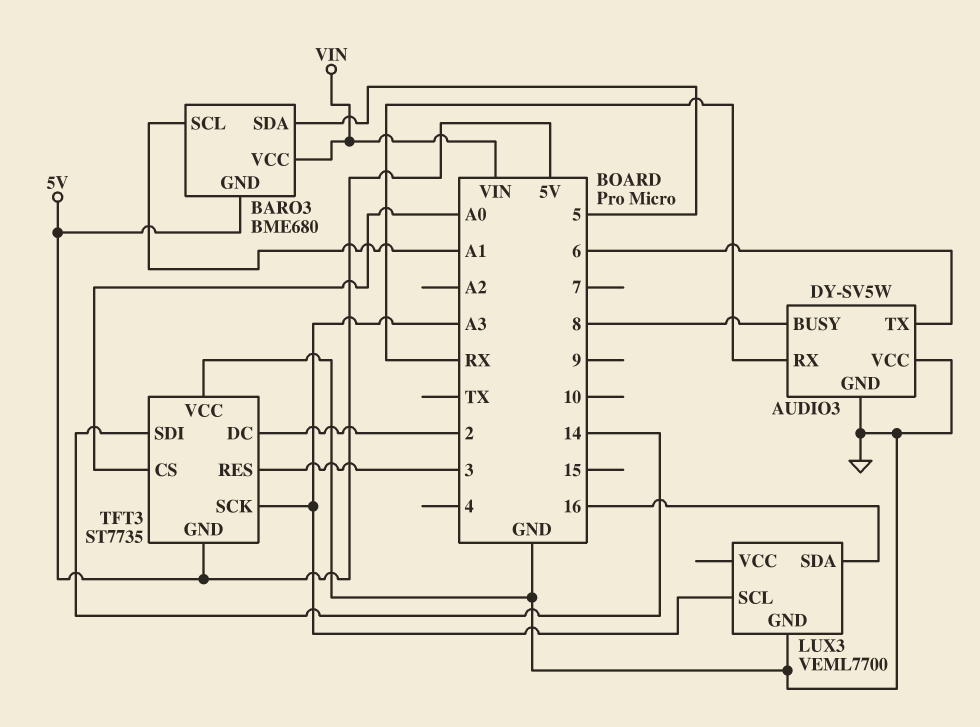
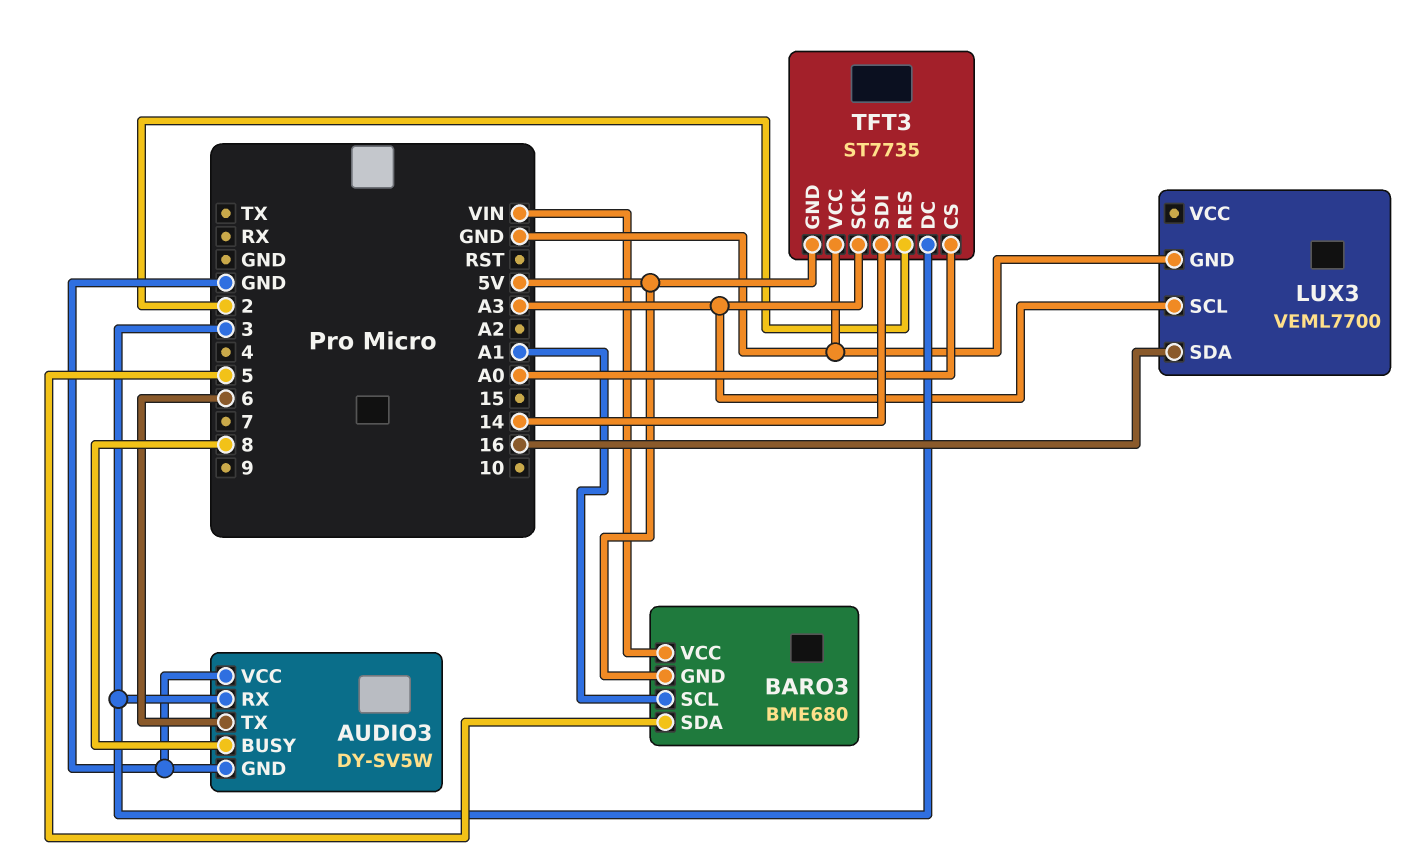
AUDIO3 pin RX: RX -> 3
TFT3 pin DC: 2 -> 3
TFT3 pin RES: 3 -> 2

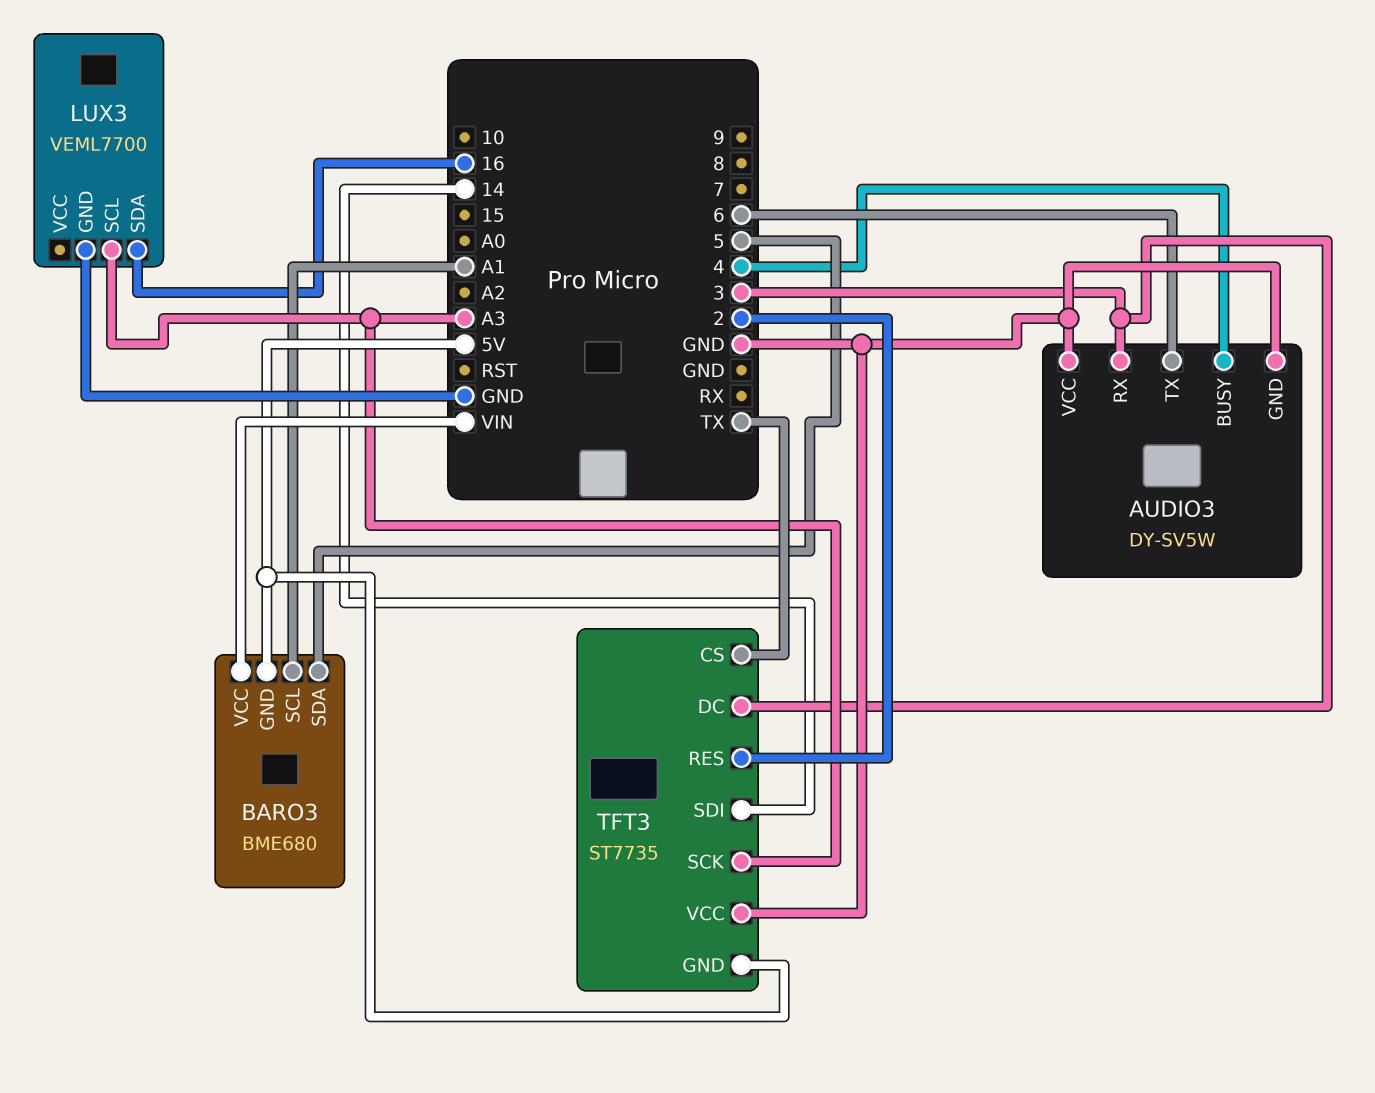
AUDIO3 pin BUSY: 8 -> 4
TFT3 pin CS: A0 -> TX

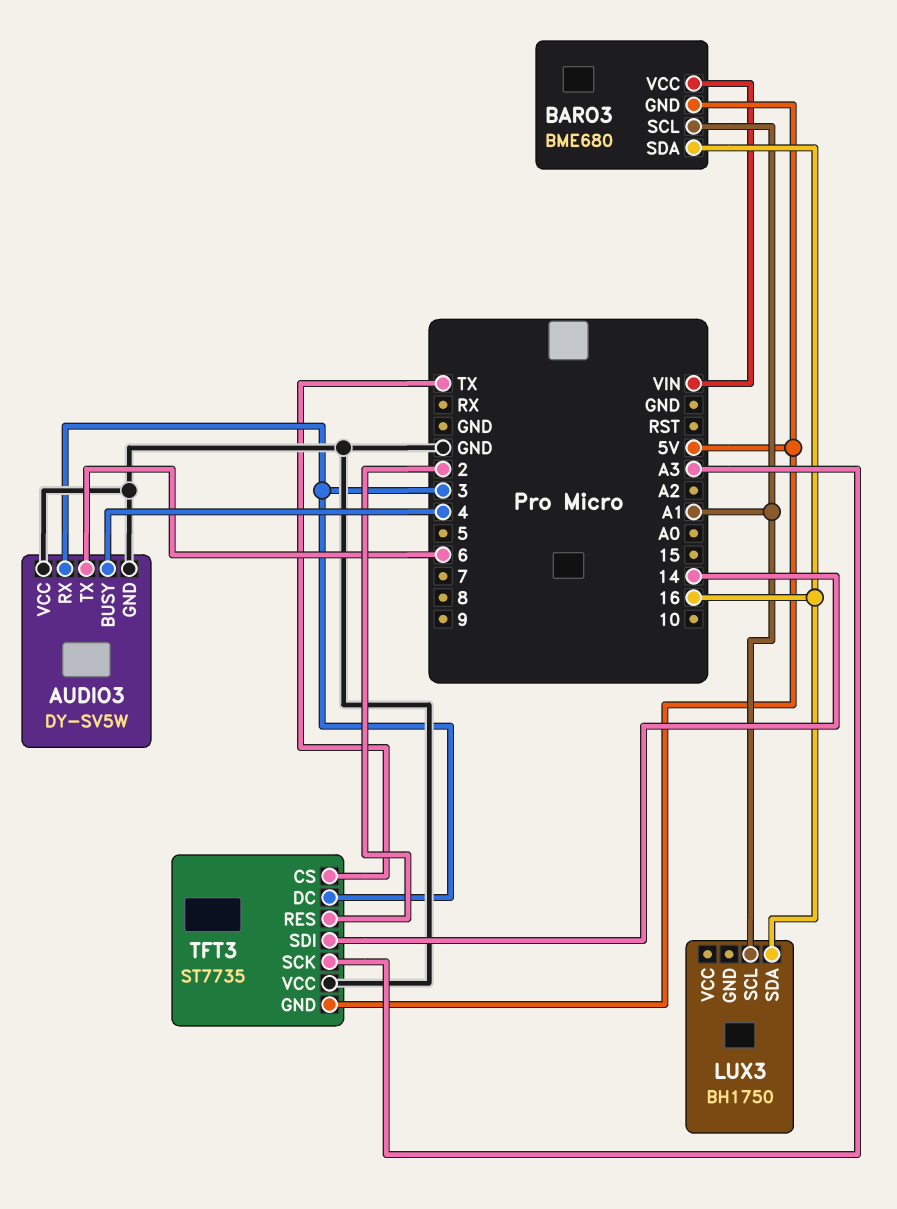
BARO3 pin SDA: 5 -> 16
LUX3: VEML7700 -> BH1750
LUX3 pin GND: GND -> none
LUX3 pin SCL: A3 -> A1

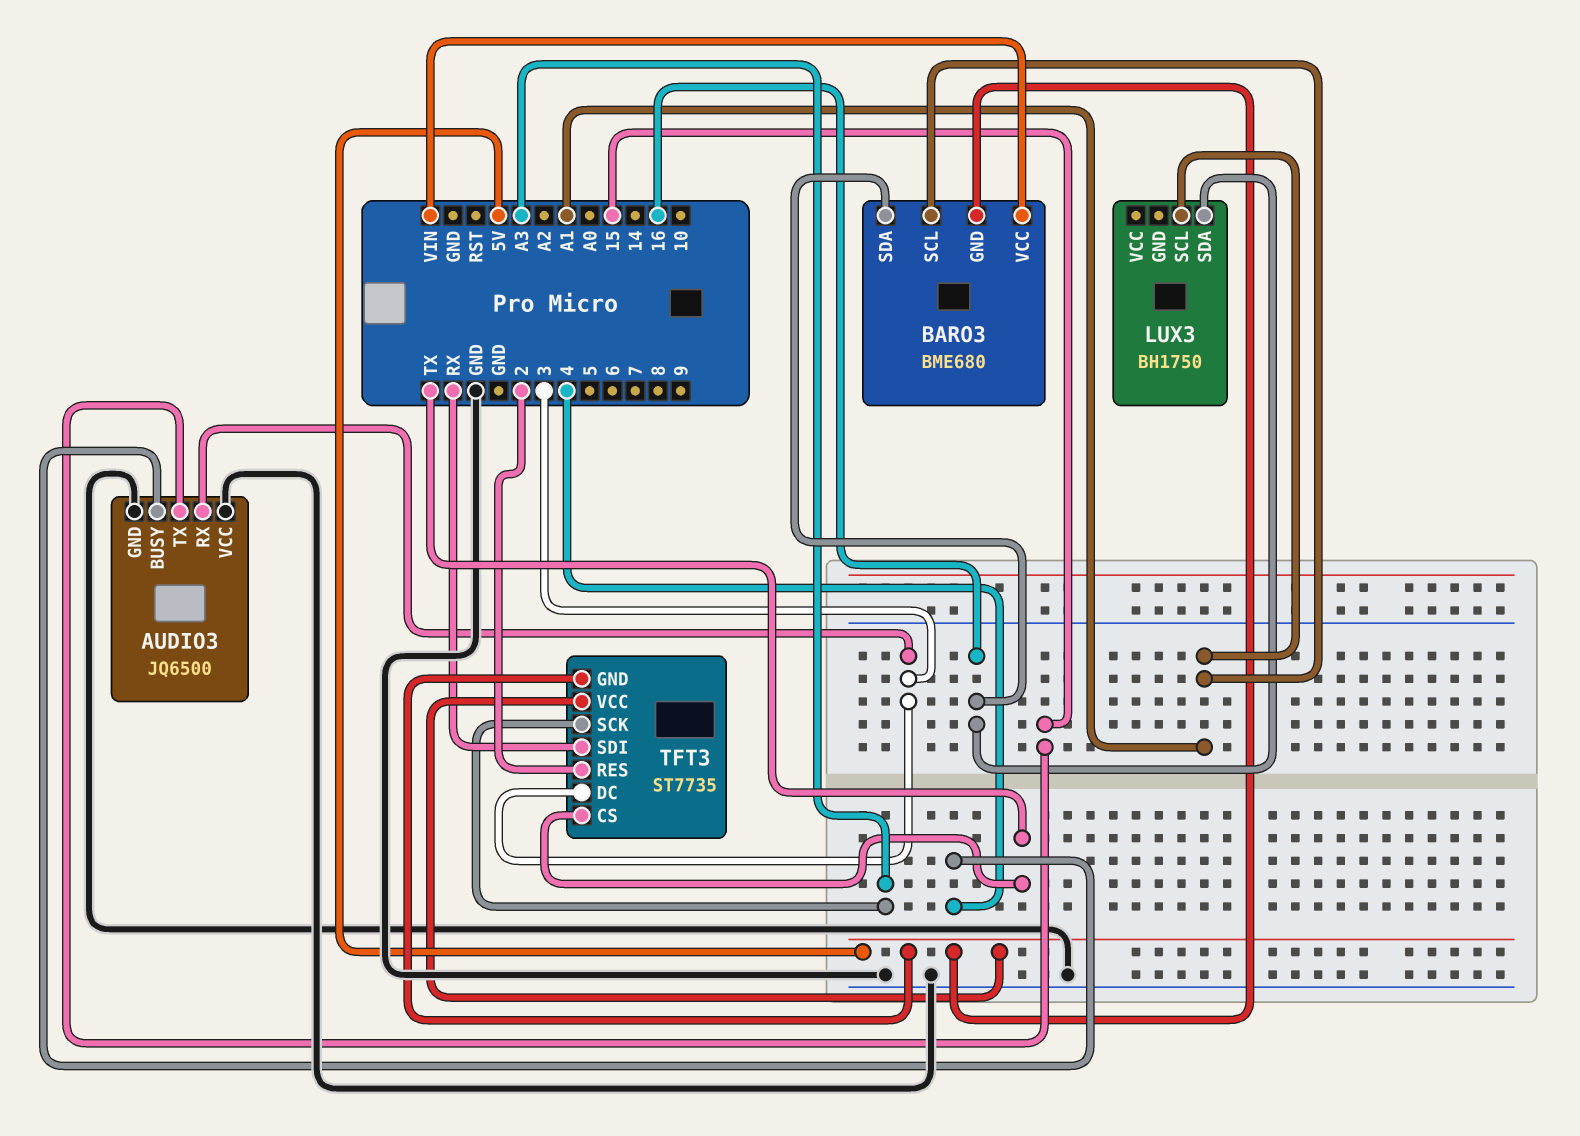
AUDIO3: DY-SV5W -> JQ6500
AUDIO3 pin TX: 6 -> 15
TFT3 pin SDI: 14 -> RX
TFT3 pin VCC: GND -> 5V

